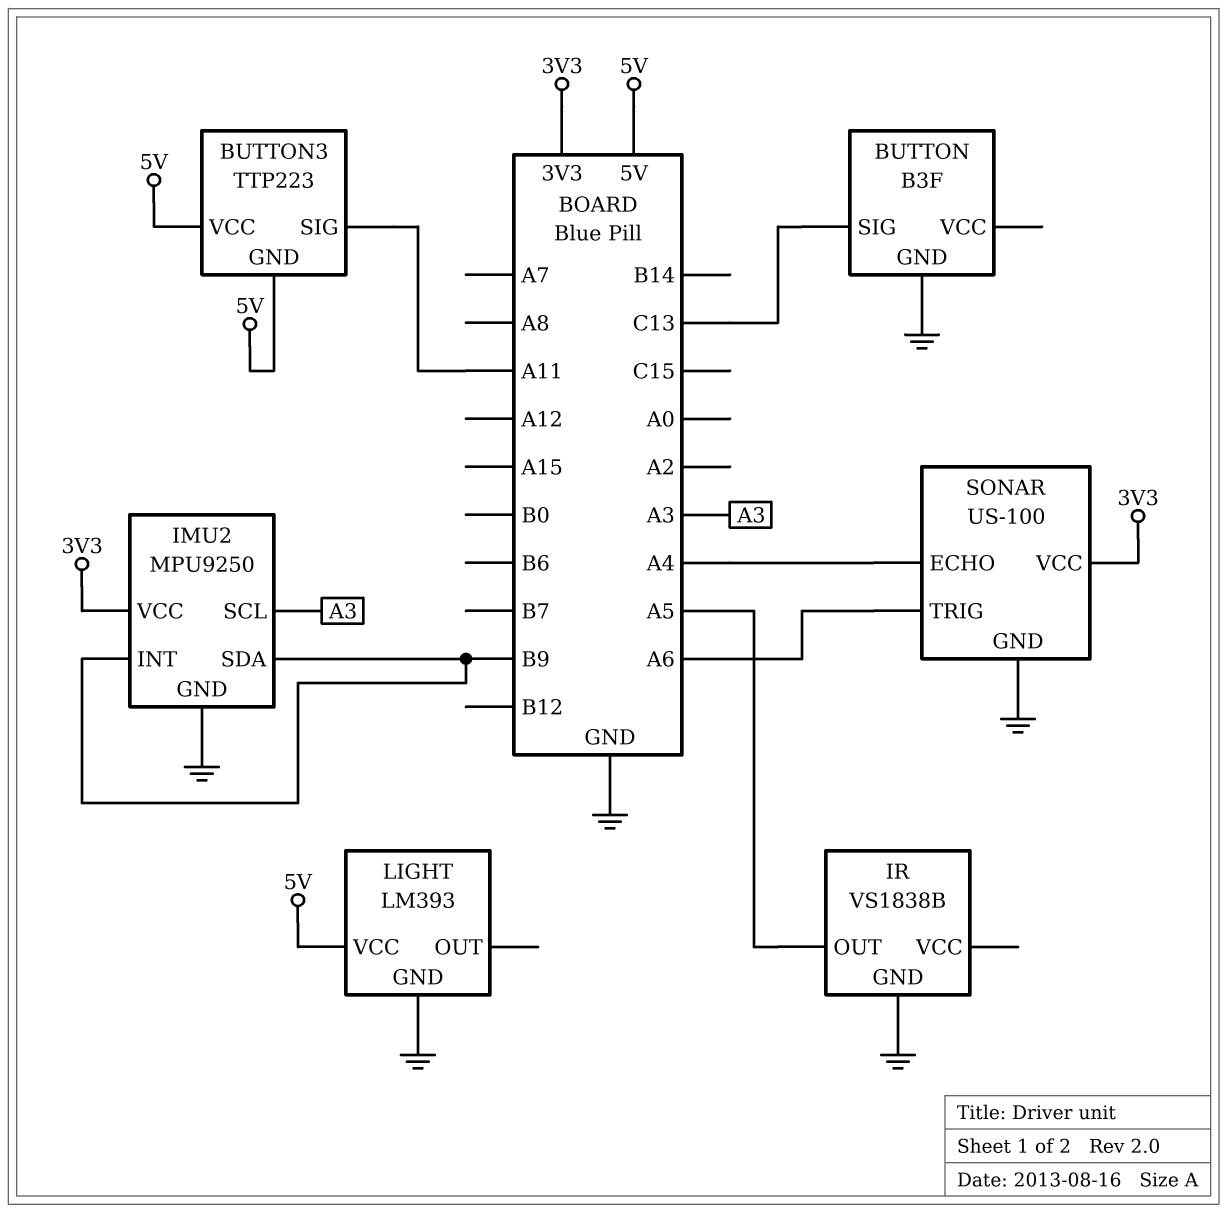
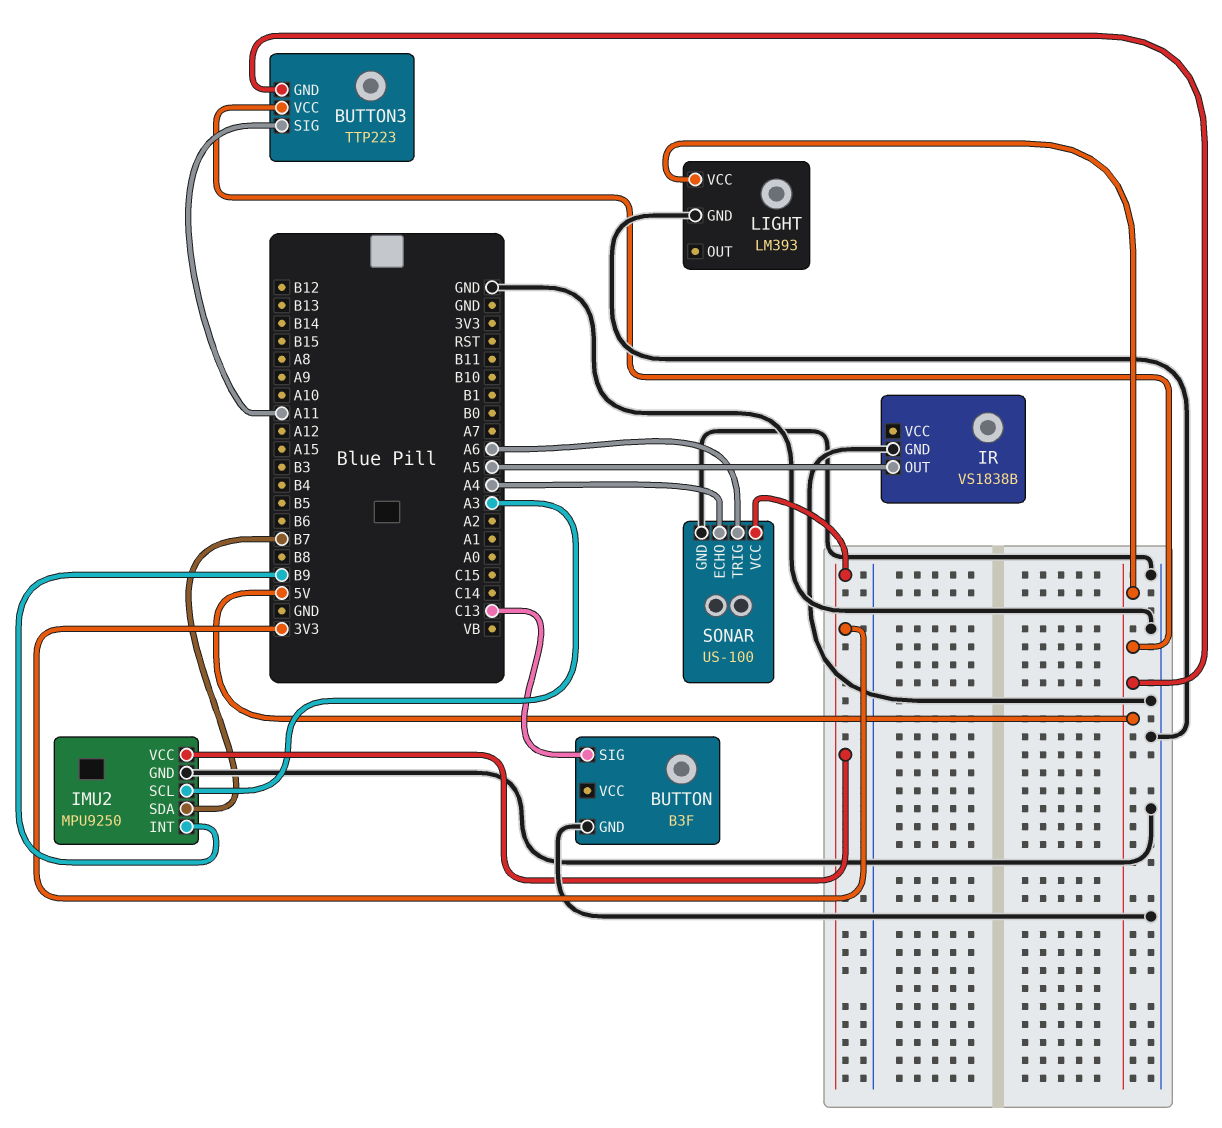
IMU2 pin SDA: B9 -> B7

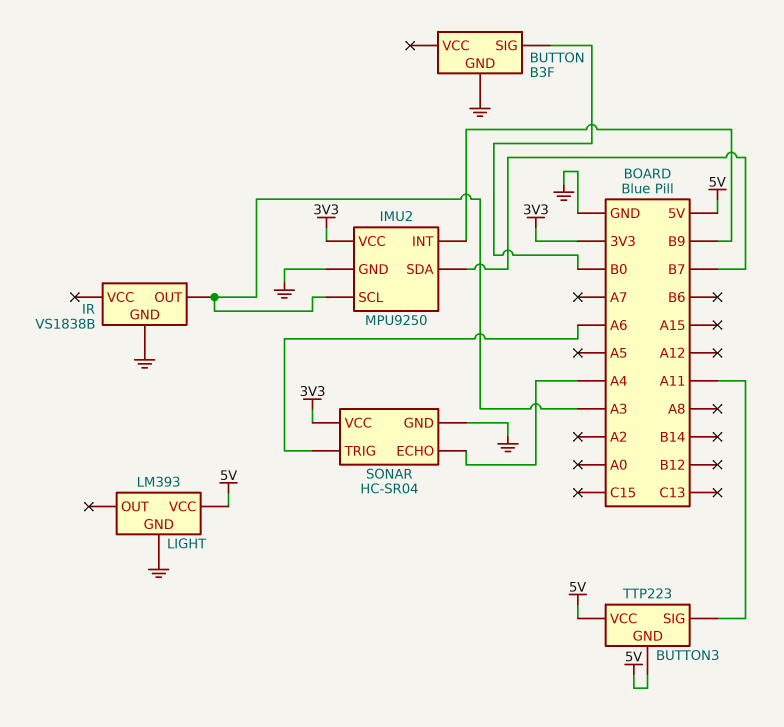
BUTTON pin SIG: C13 -> B0
IR pin OUT: A5 -> A3
SONAR: US-100 -> HC-SR04

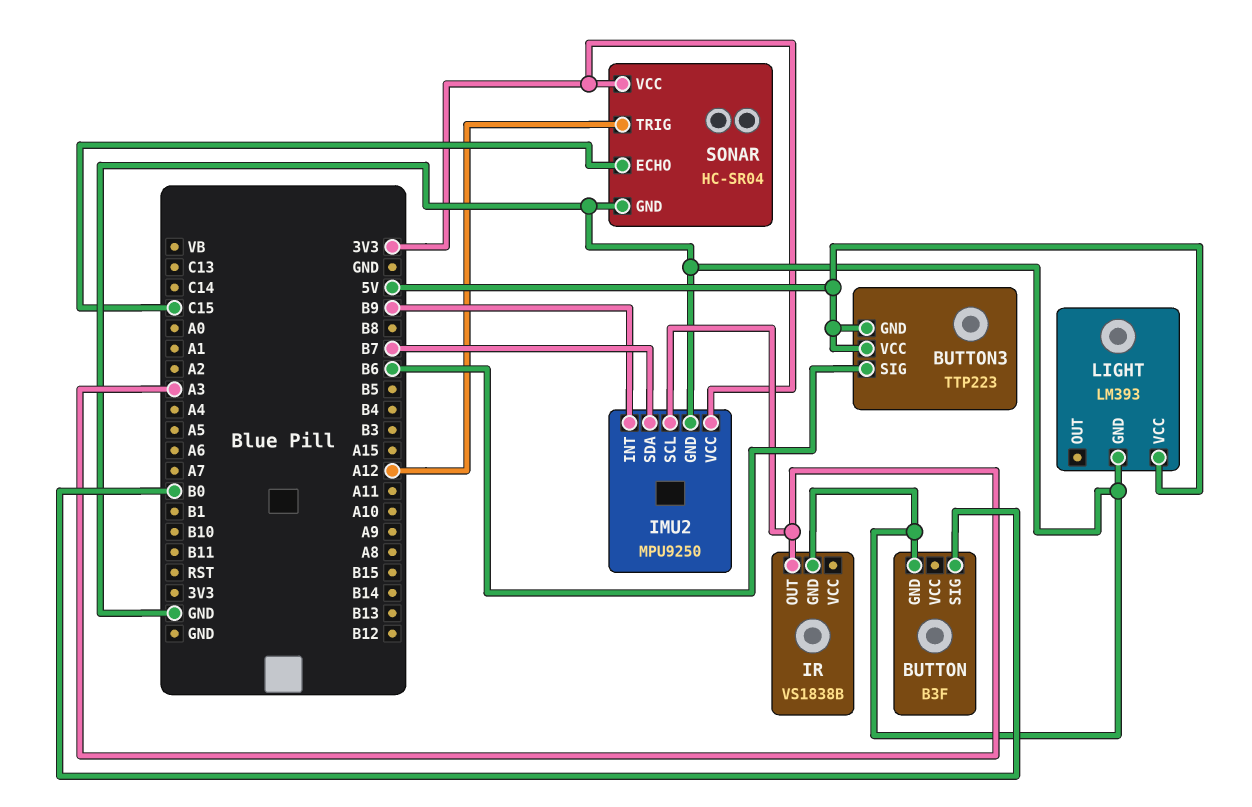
BUTTON3 pin SIG: A11 -> B6
SONAR pin ECHO: A4 -> C15
SONAR pin TRIG: A6 -> A12

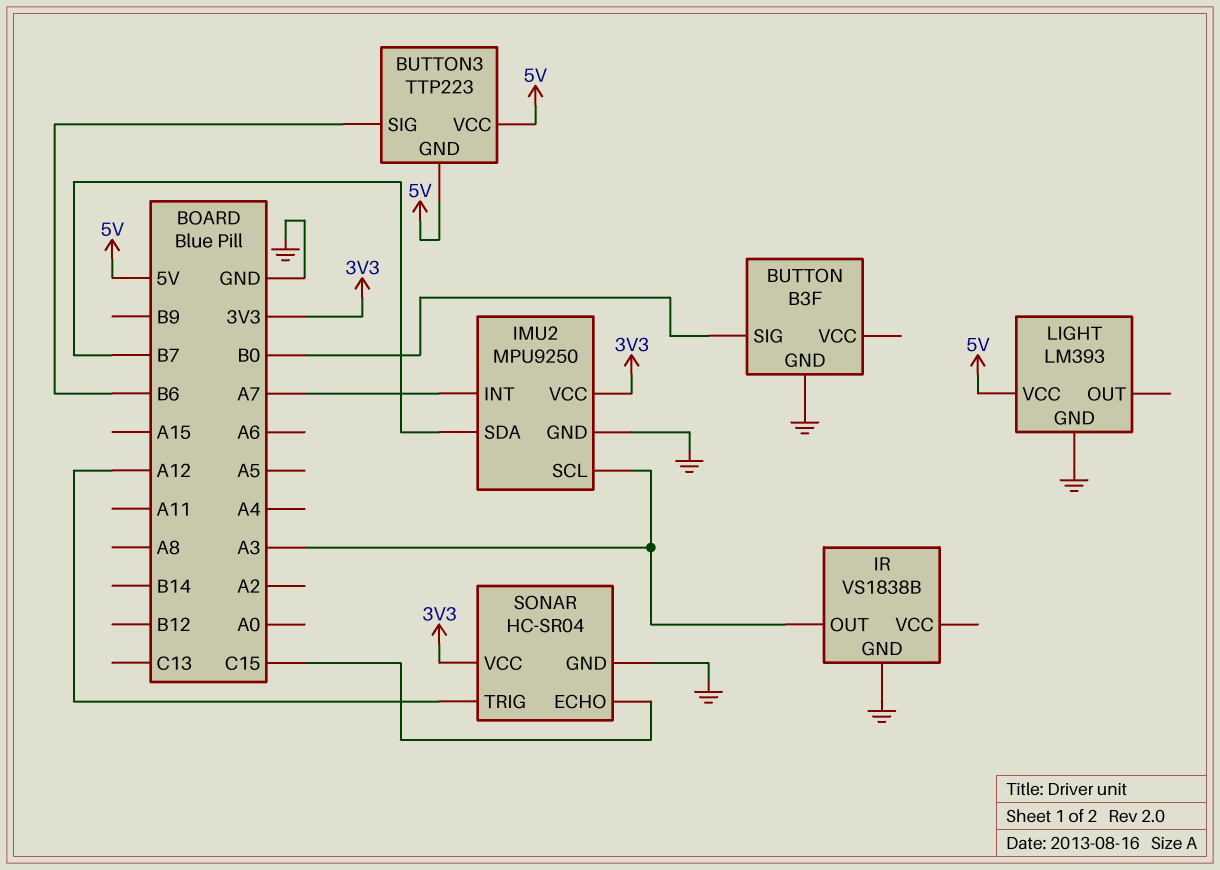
IMU2 pin INT: B9 -> A7

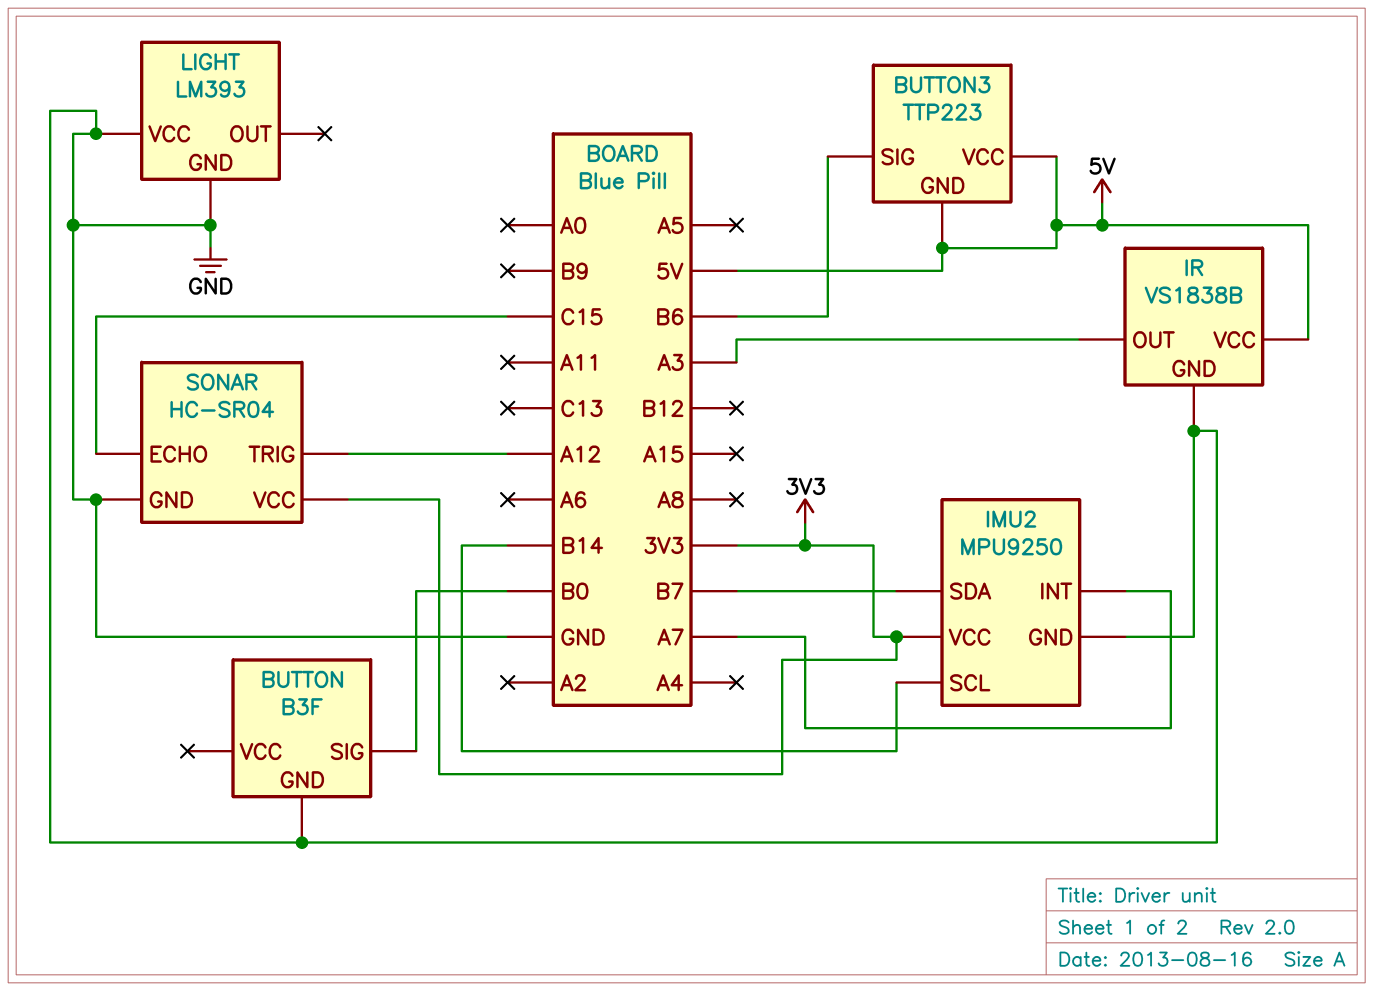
IMU2 pin SCL: A3 -> B14
IR pin VCC: none -> 5V
LIGHT pin VCC: 5V -> GND

